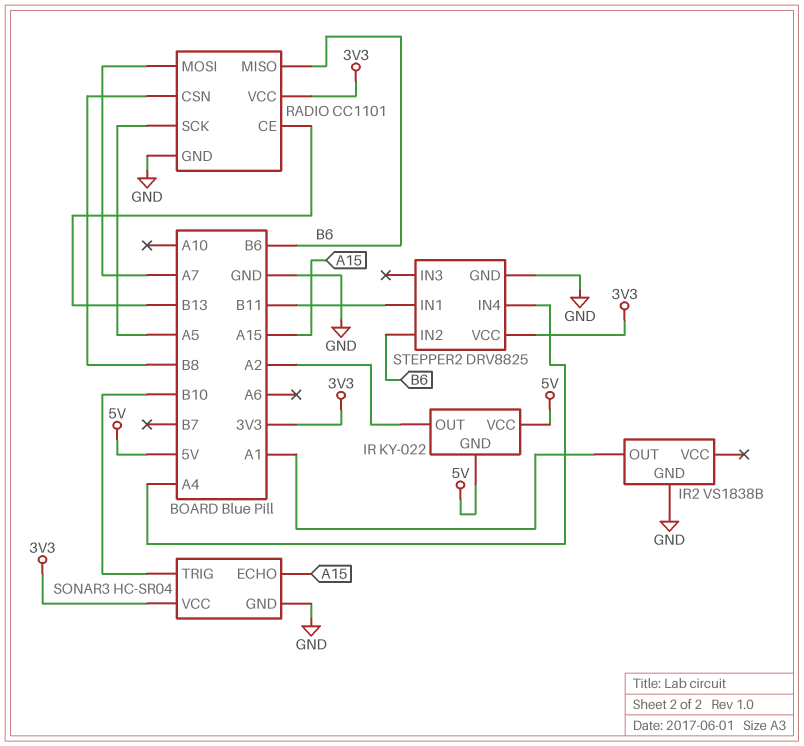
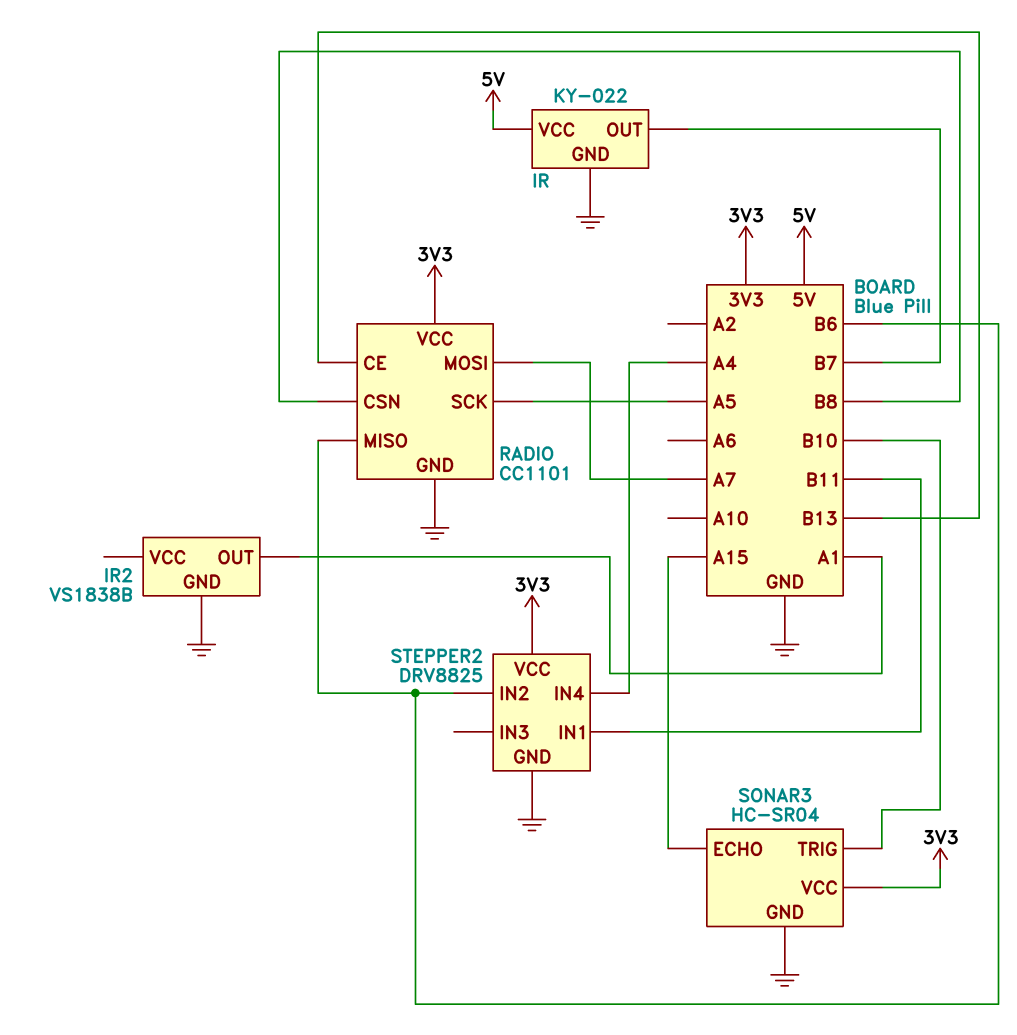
IR pin GND: 5V -> GND
IR pin OUT: A2 -> B7

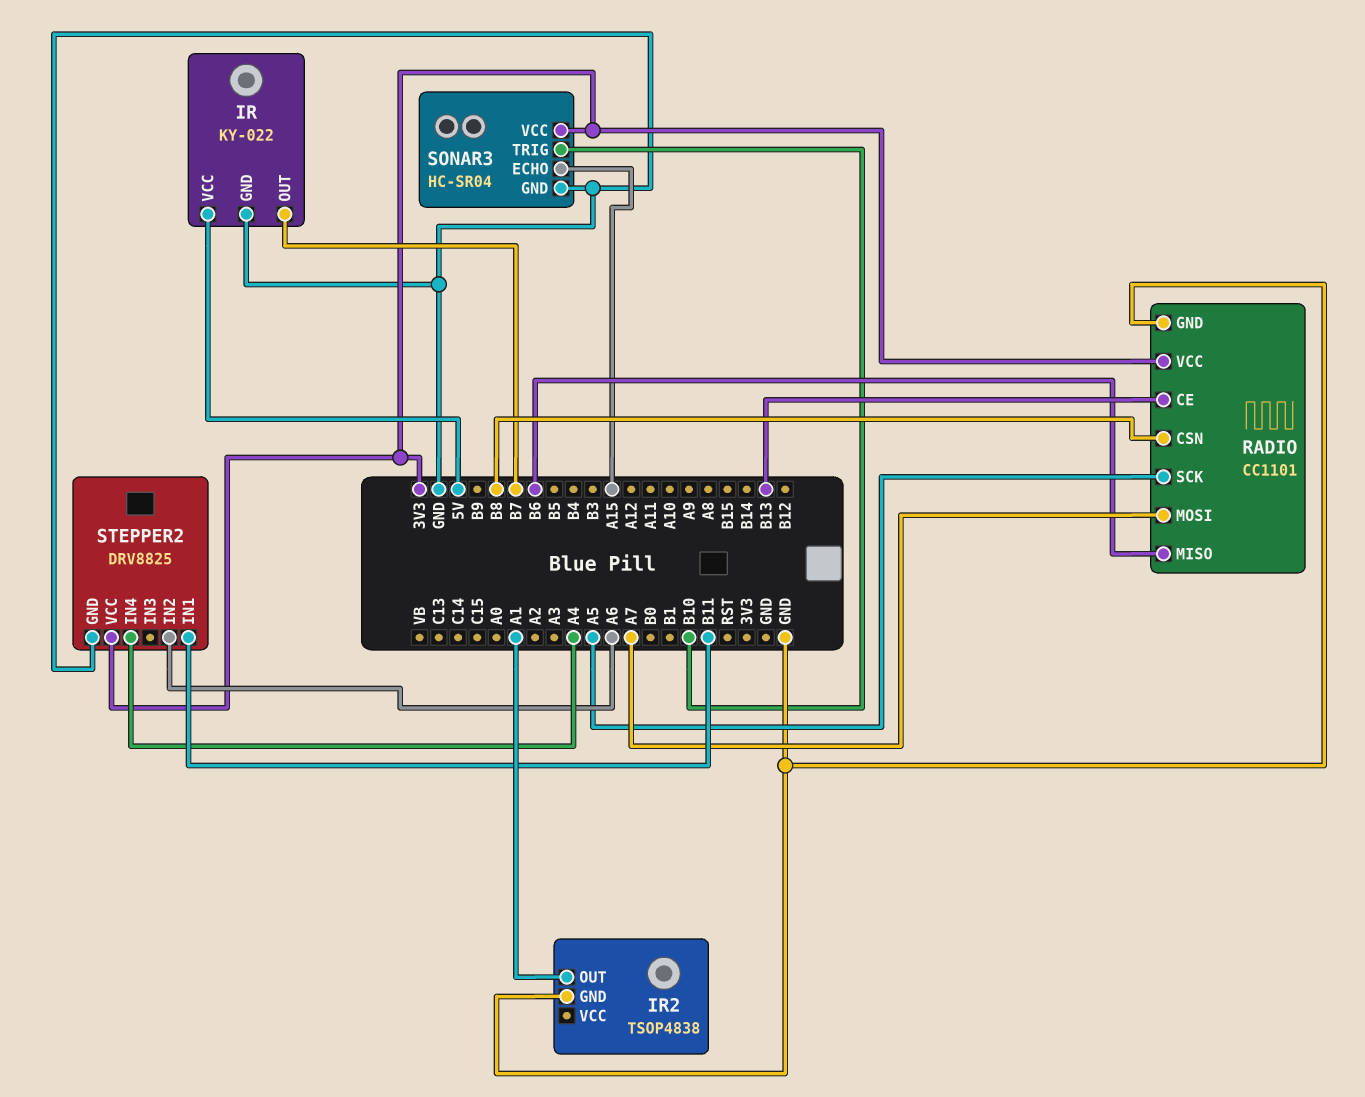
IR2: VS1838B -> TSOP4838
STEPPER2 pin IN2: B6 -> A6

